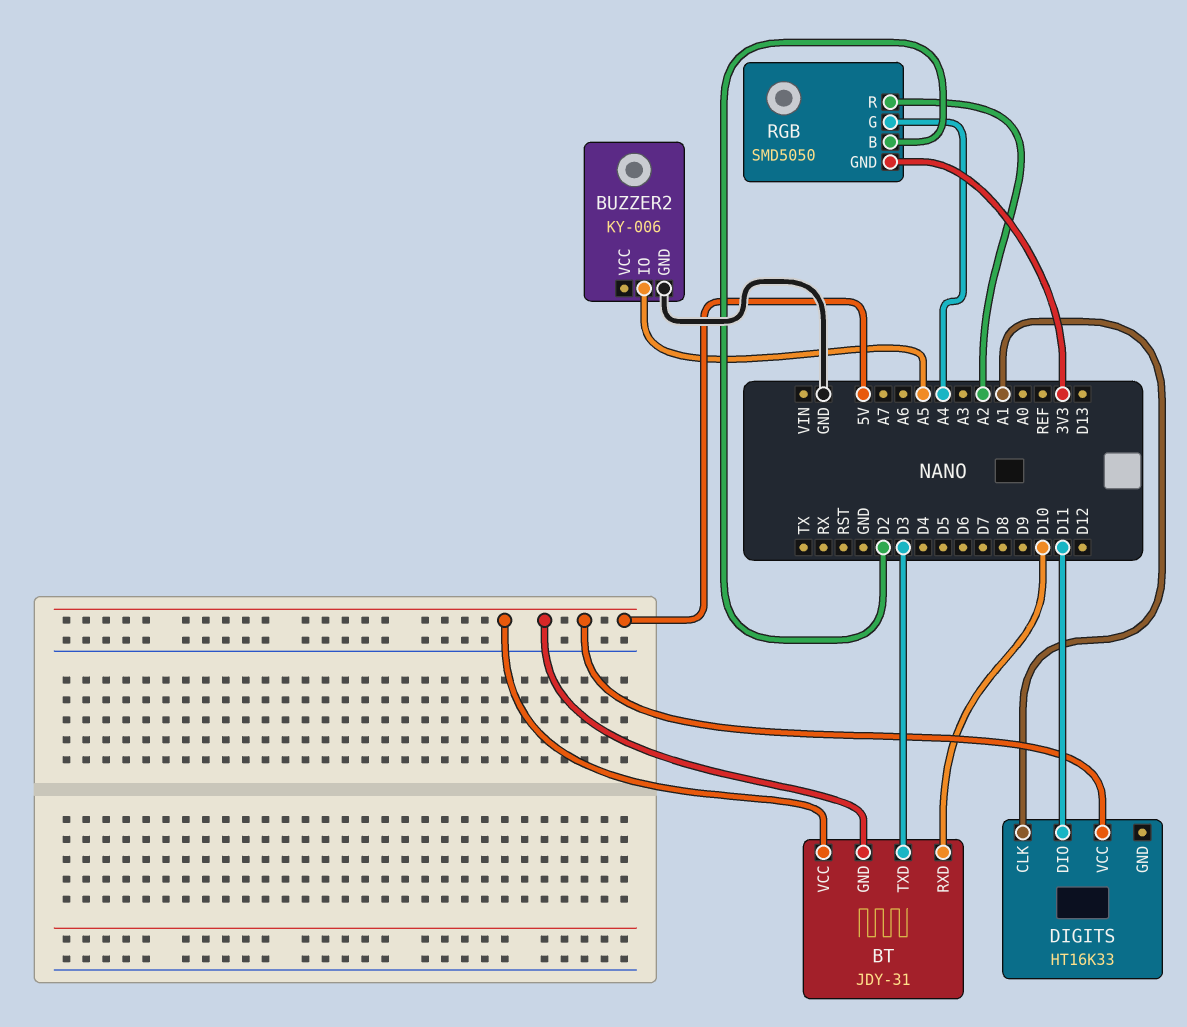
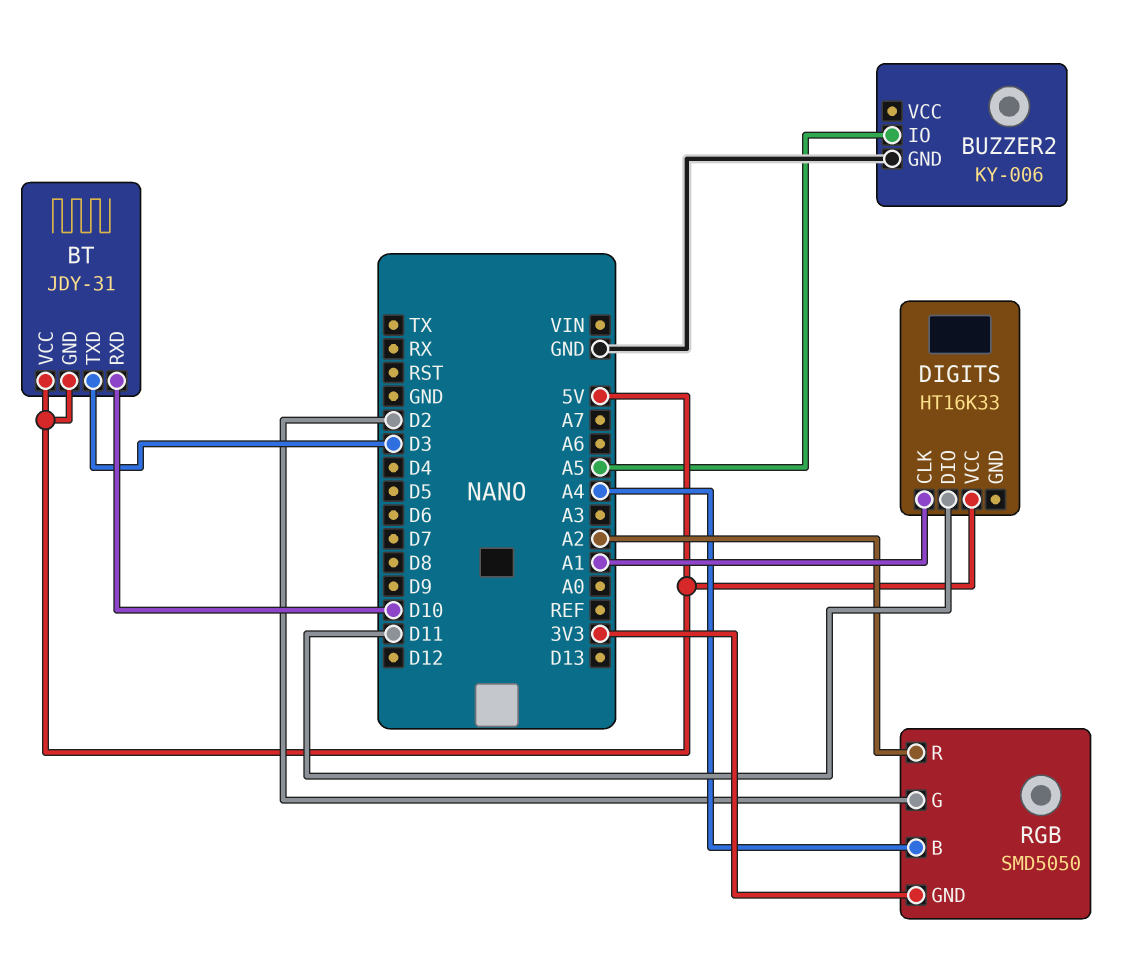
RGB pin B: D2 -> A4
RGB pin G: A4 -> D2

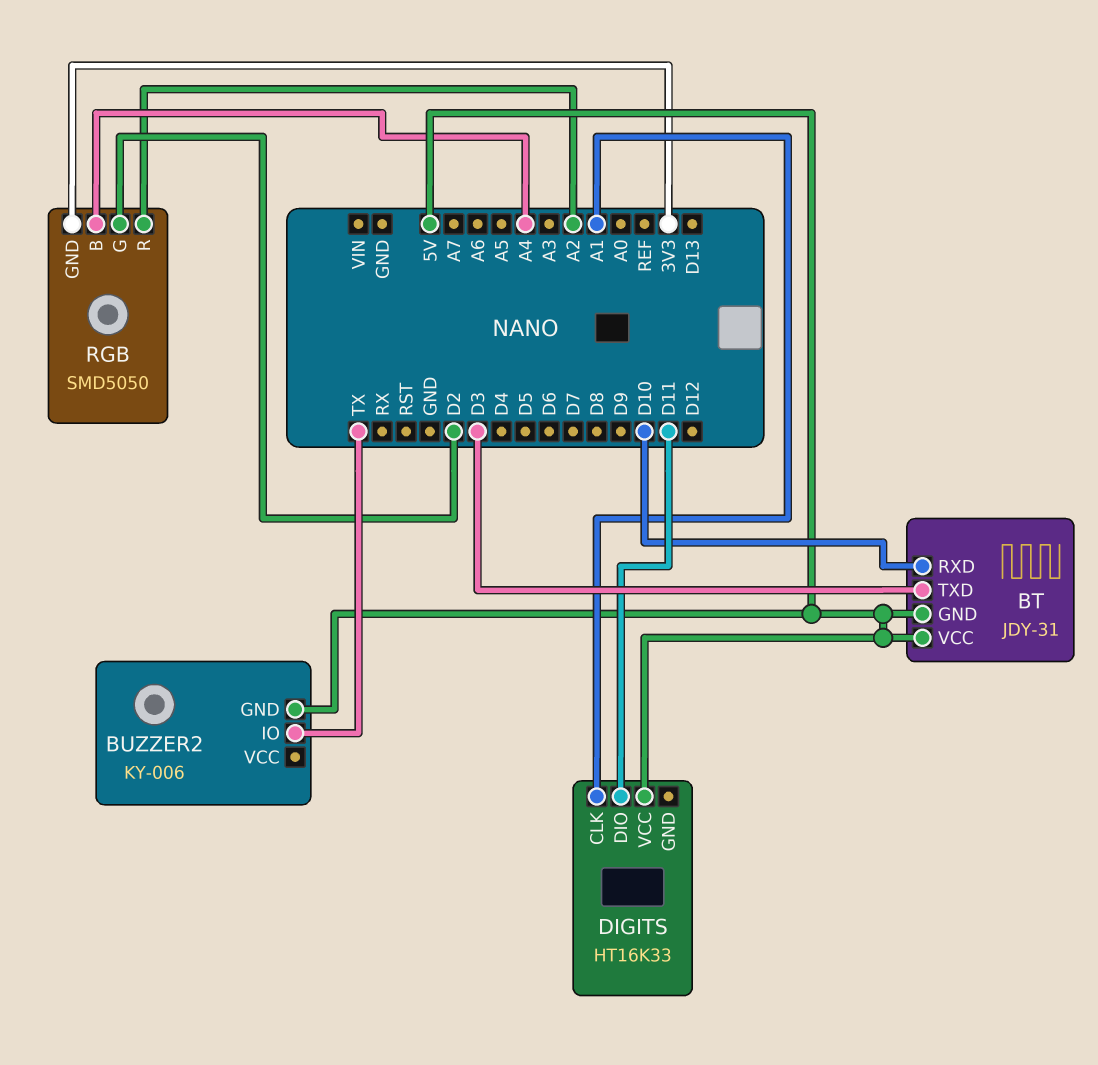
BUZZER2 pin GND: GND -> 5V
BUZZER2 pin IO: A5 -> TX

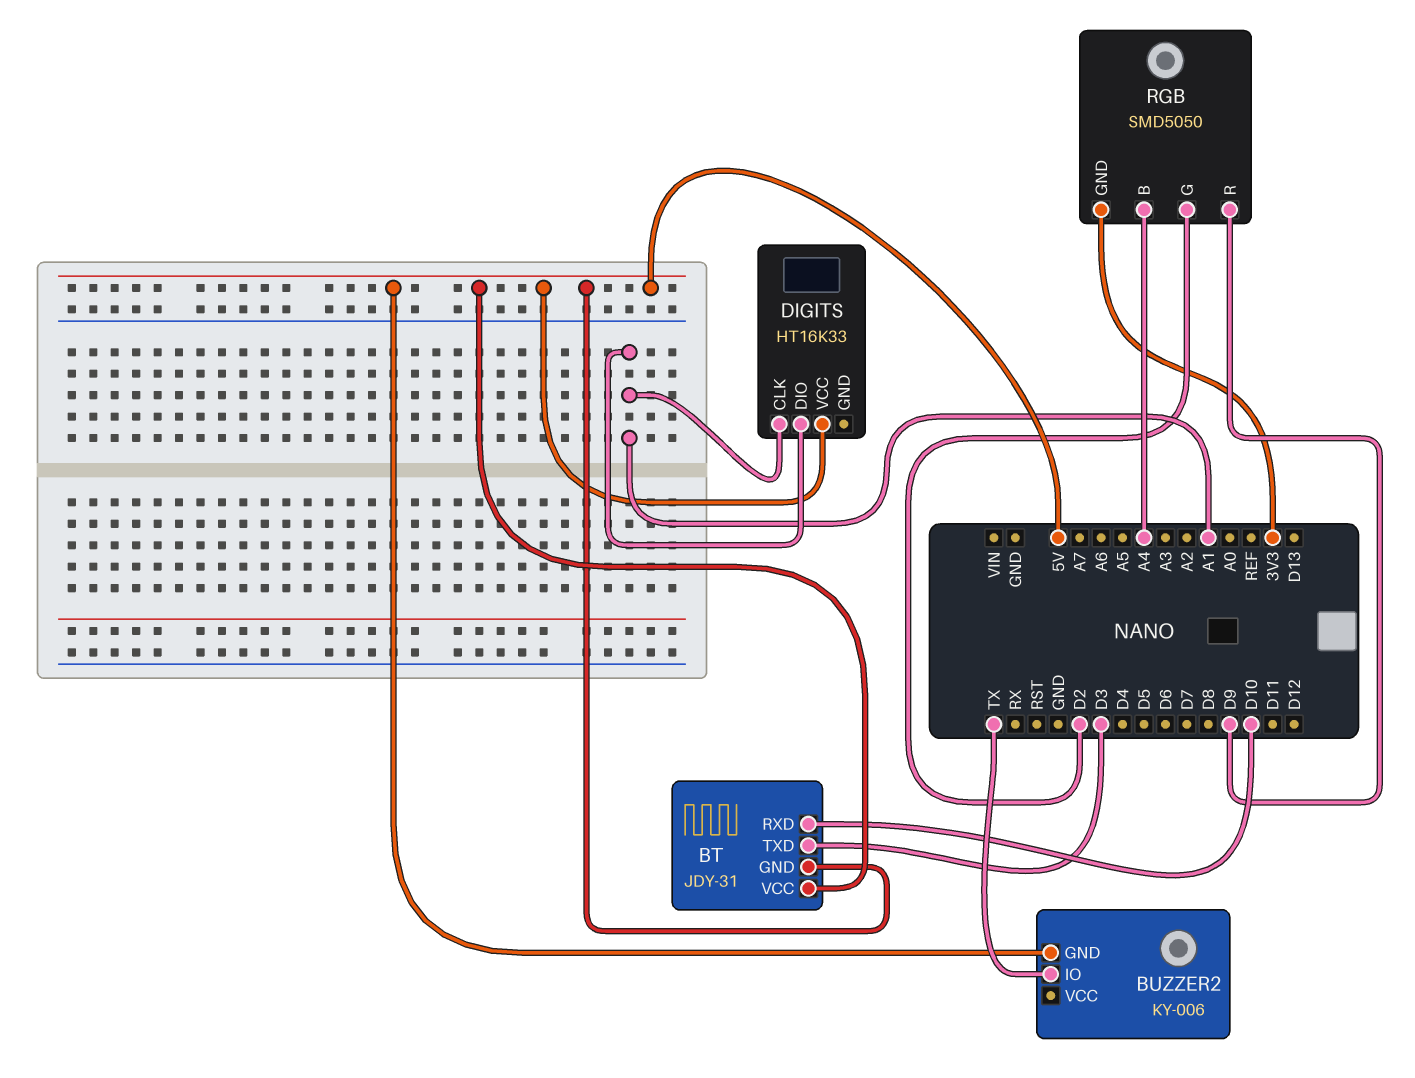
DIGITS pin DIO: D11 -> A1
RGB pin R: A2 -> D9

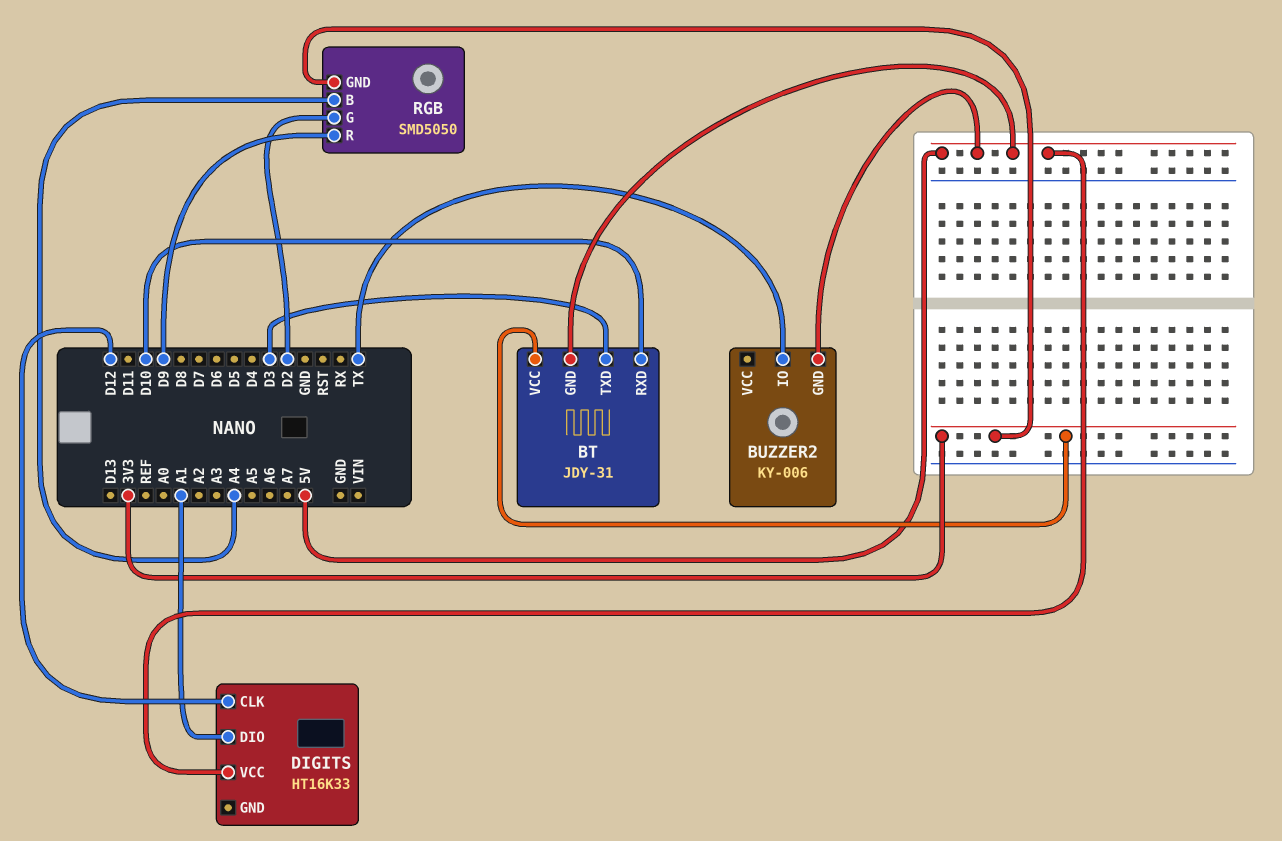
BT pin VCC: 5V -> 3V3
DIGITS pin CLK: A1 -> D12

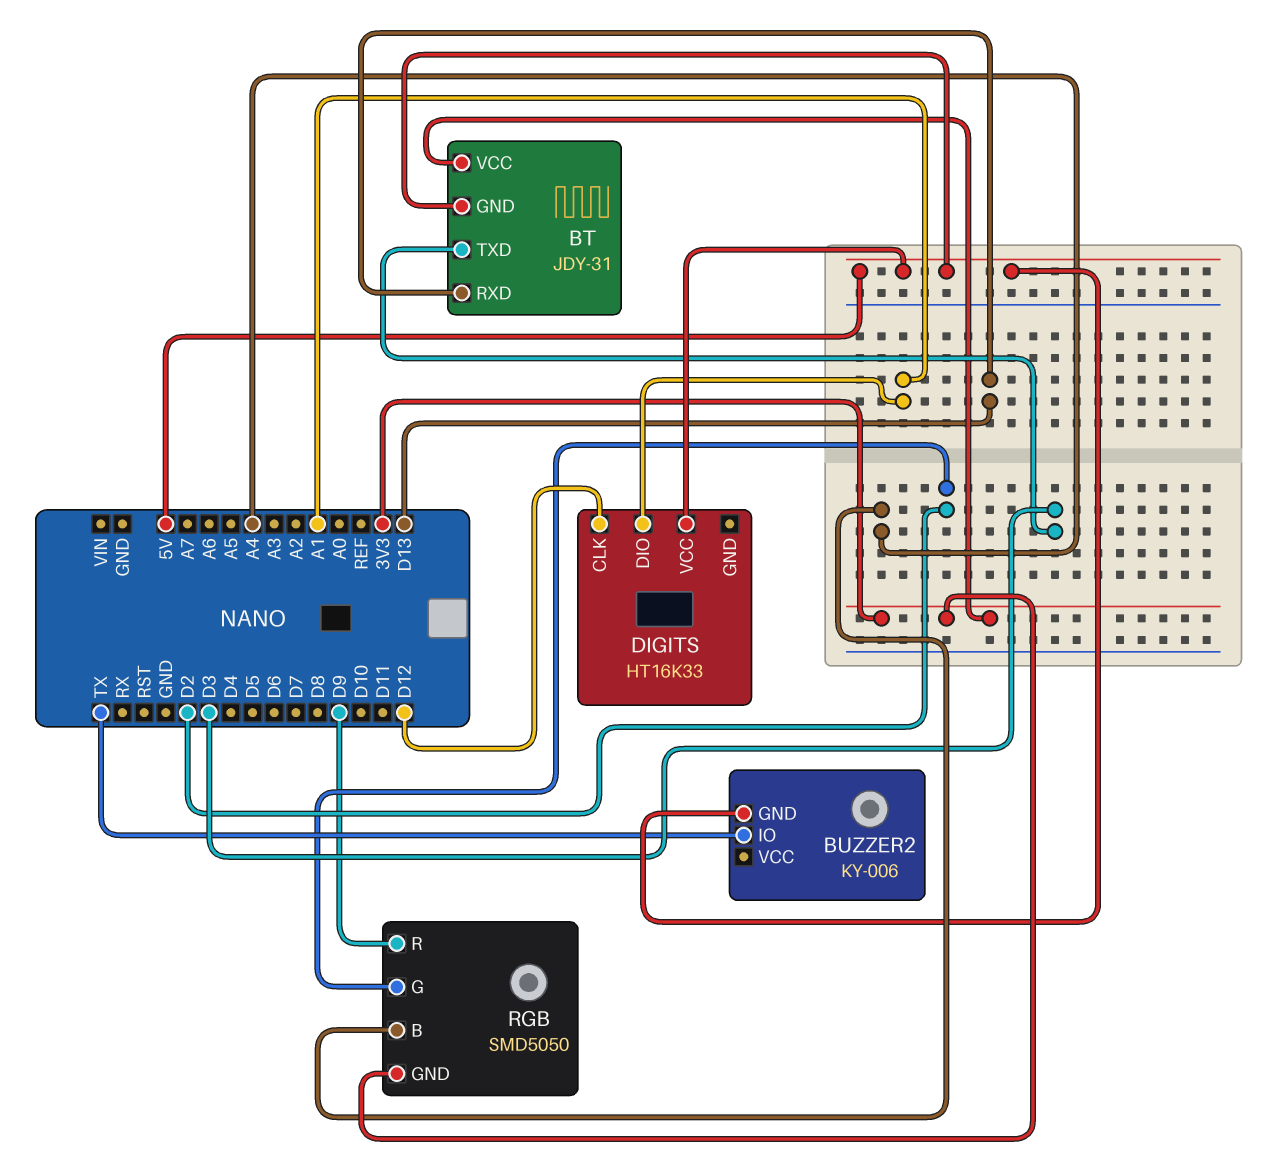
BT pin RXD: D10 -> D13

